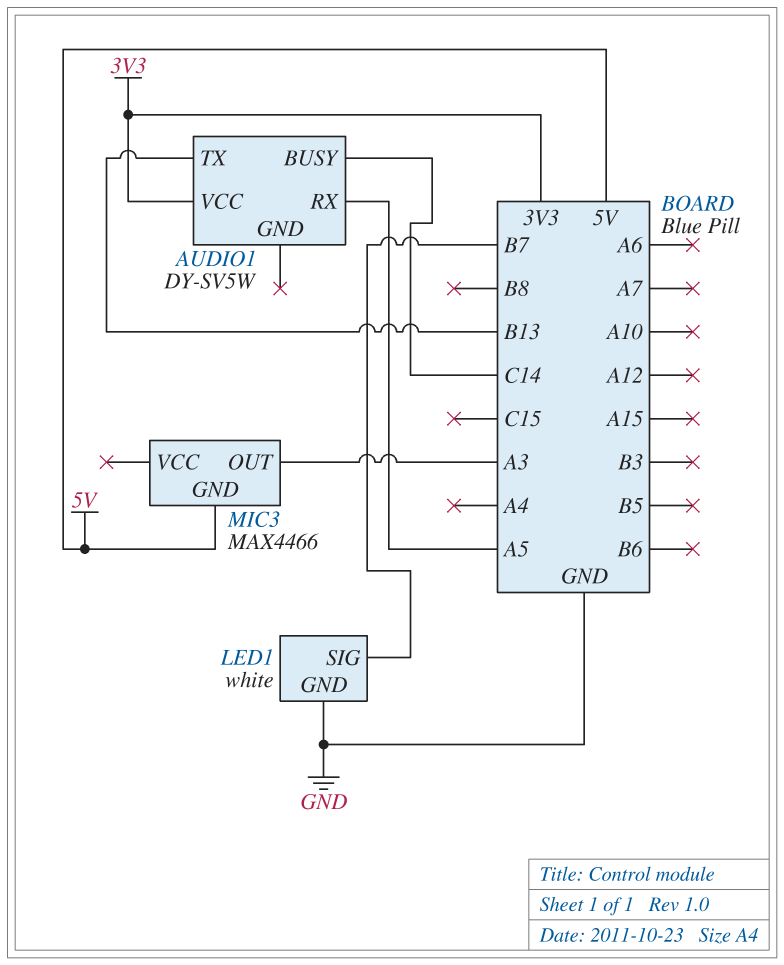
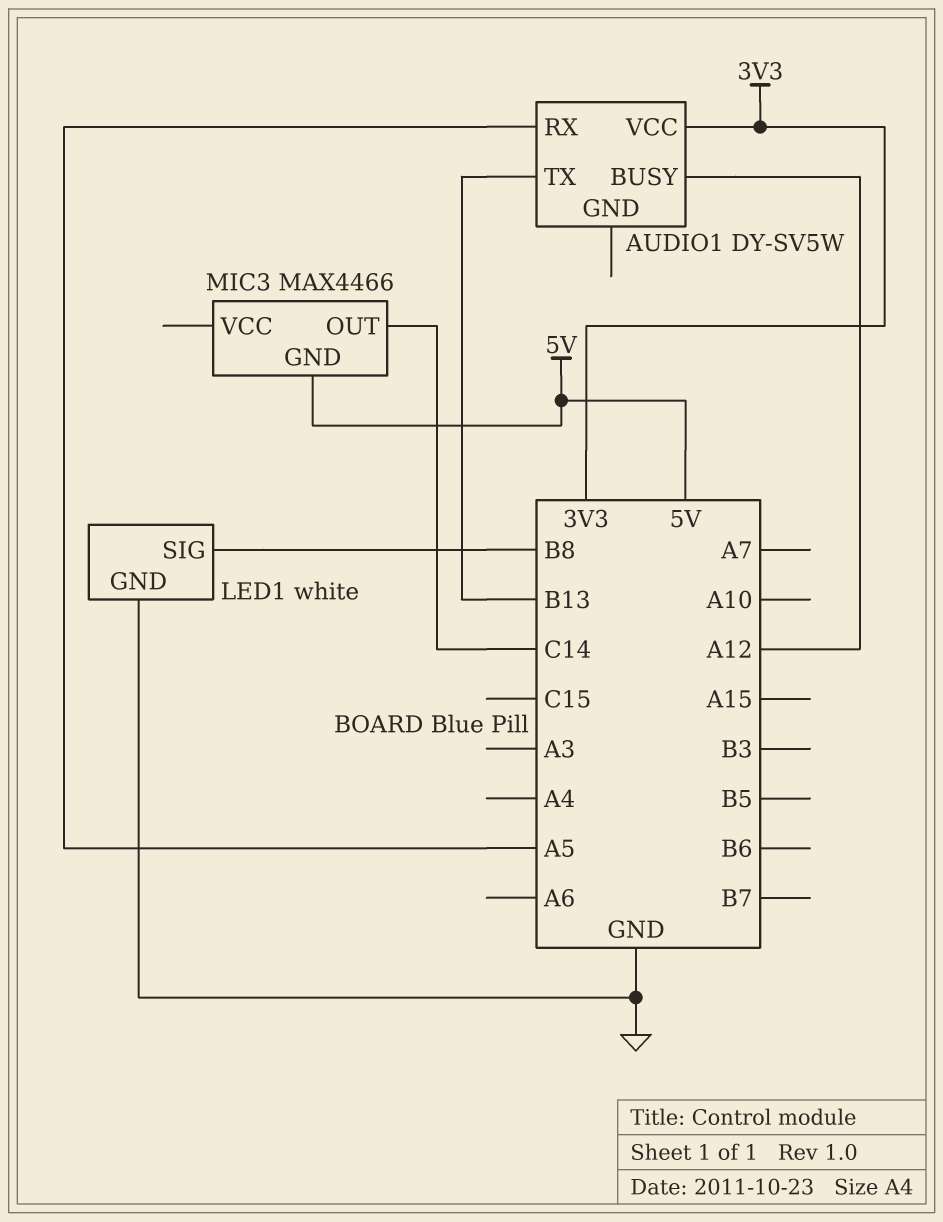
AUDIO1 pin BUSY: C14 -> A12
LED1 pin SIG: B7 -> B8
MIC3 pin OUT: A3 -> C14

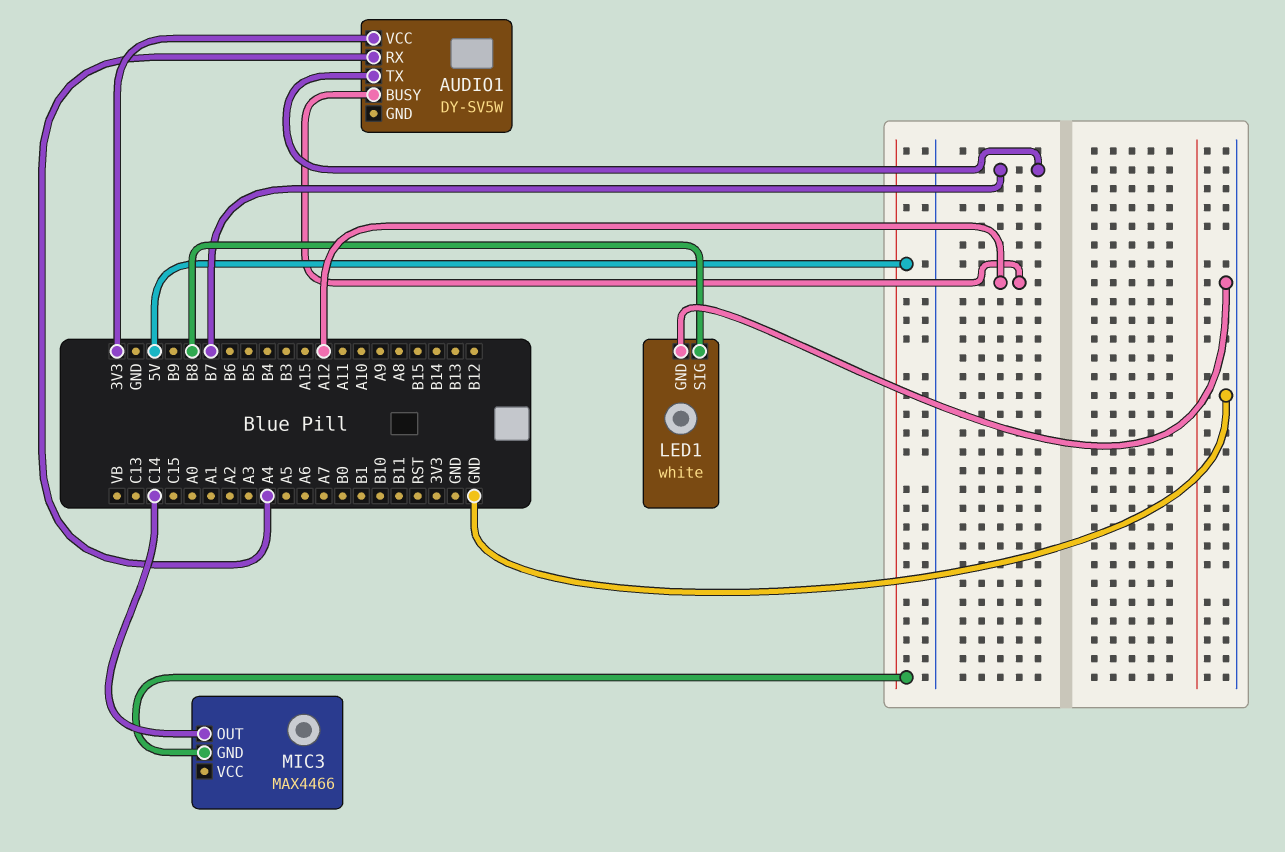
AUDIO1 pin RX: A5 -> A4
AUDIO1 pin TX: B13 -> B7

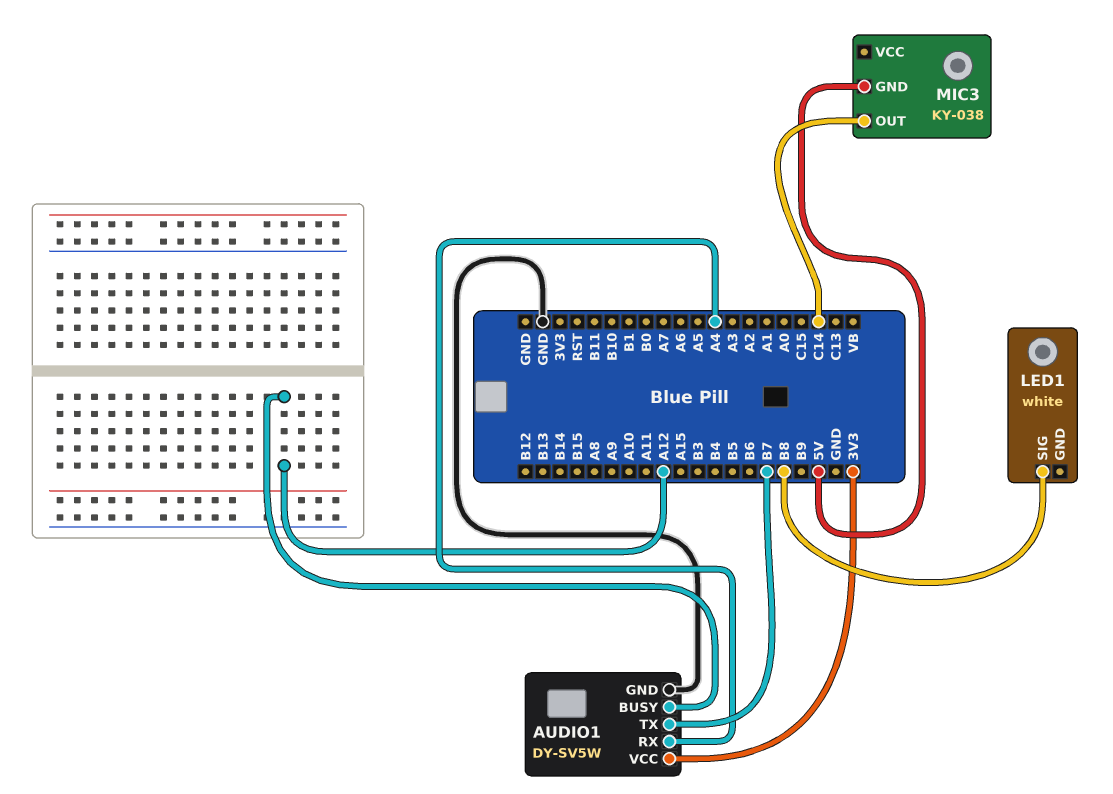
AUDIO1 pin GND: none -> GND
LED1 pin GND: GND -> none
MIC3: MAX4466 -> KY-038

